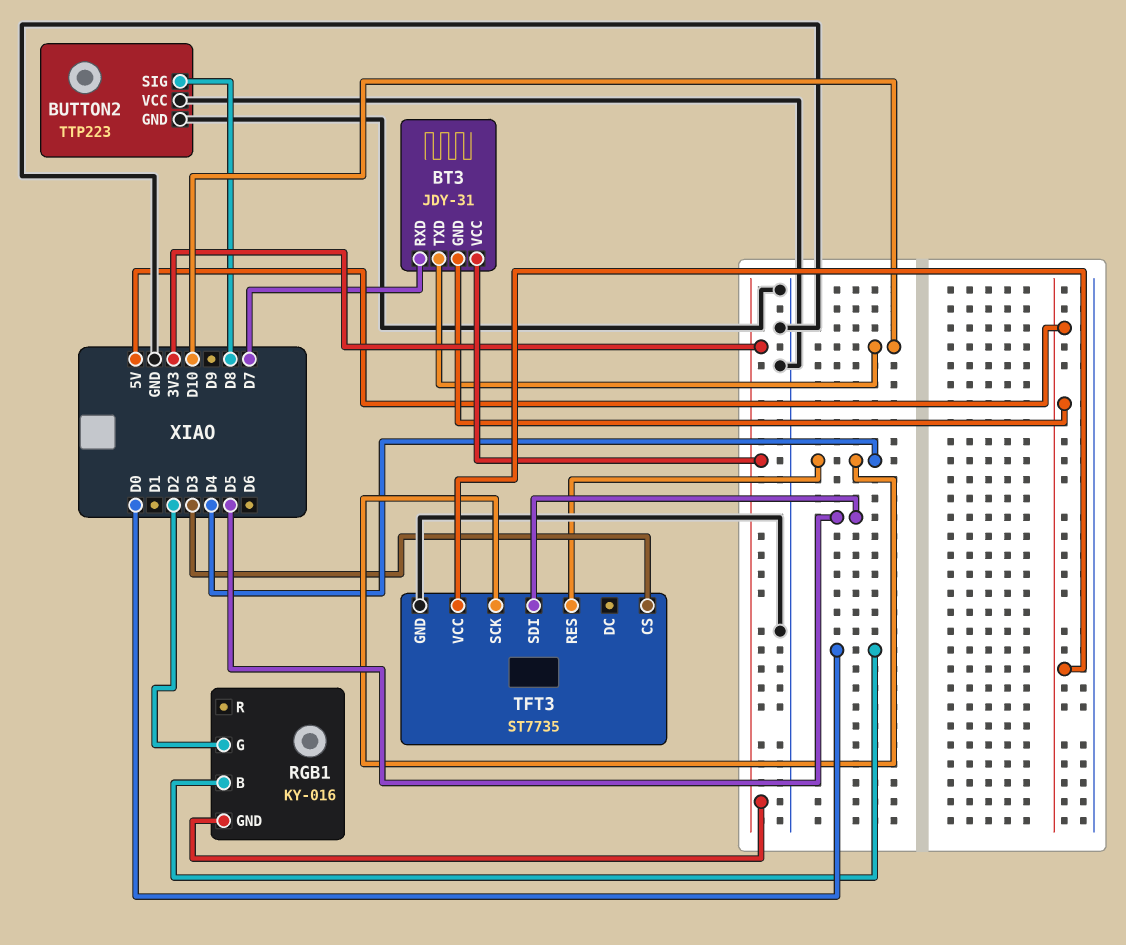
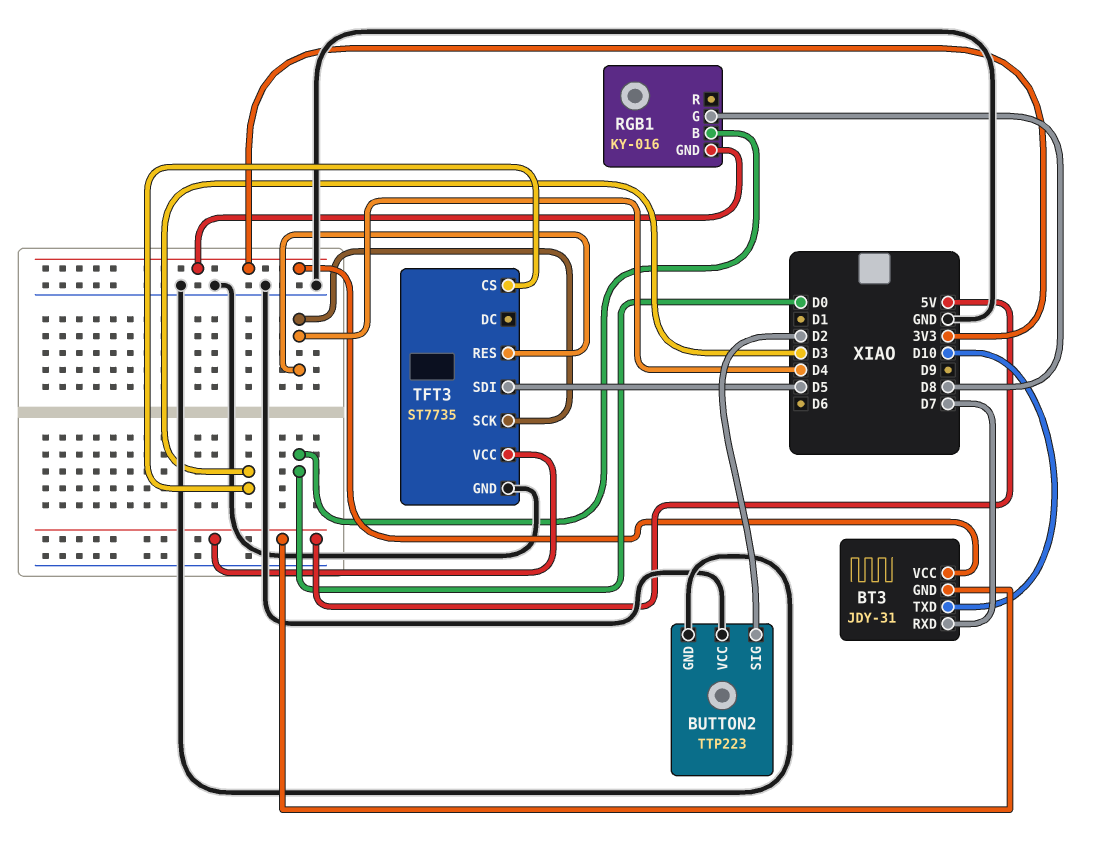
BUTTON2 pin SIG: D8 -> D2
RGB1 pin G: D2 -> D8

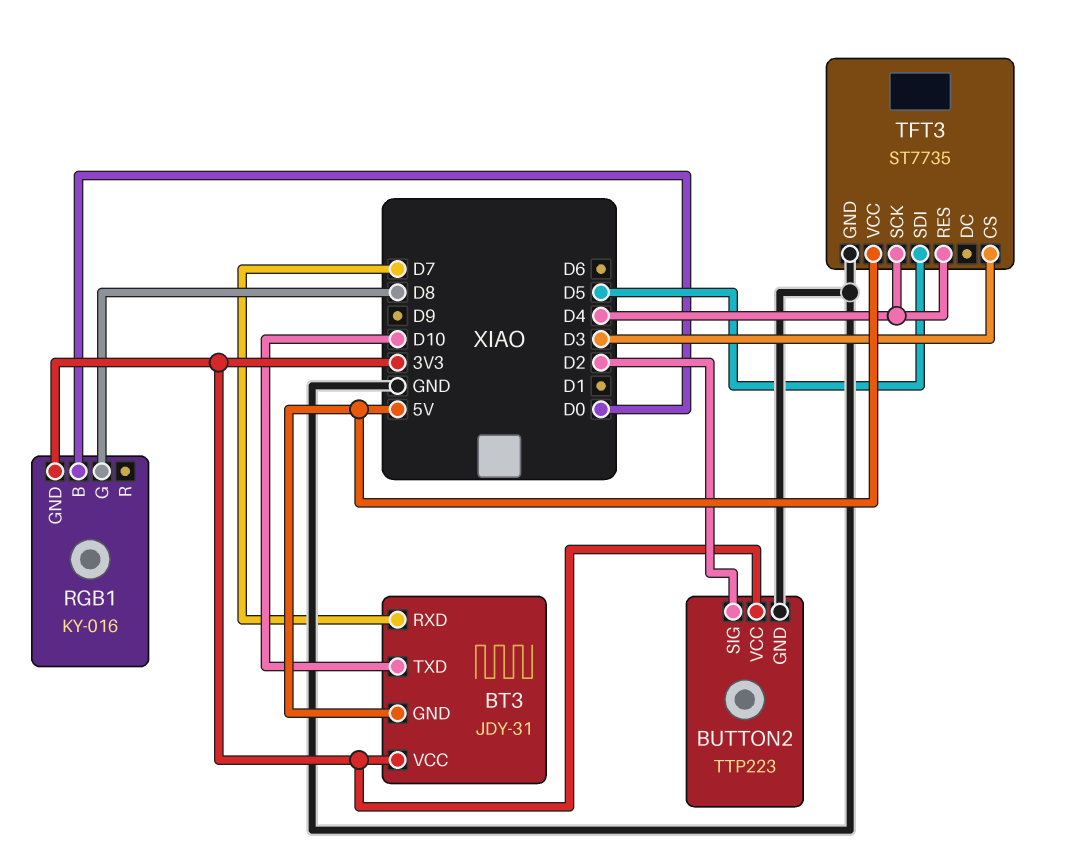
BUTTON2 pin VCC: GND -> 3V3

